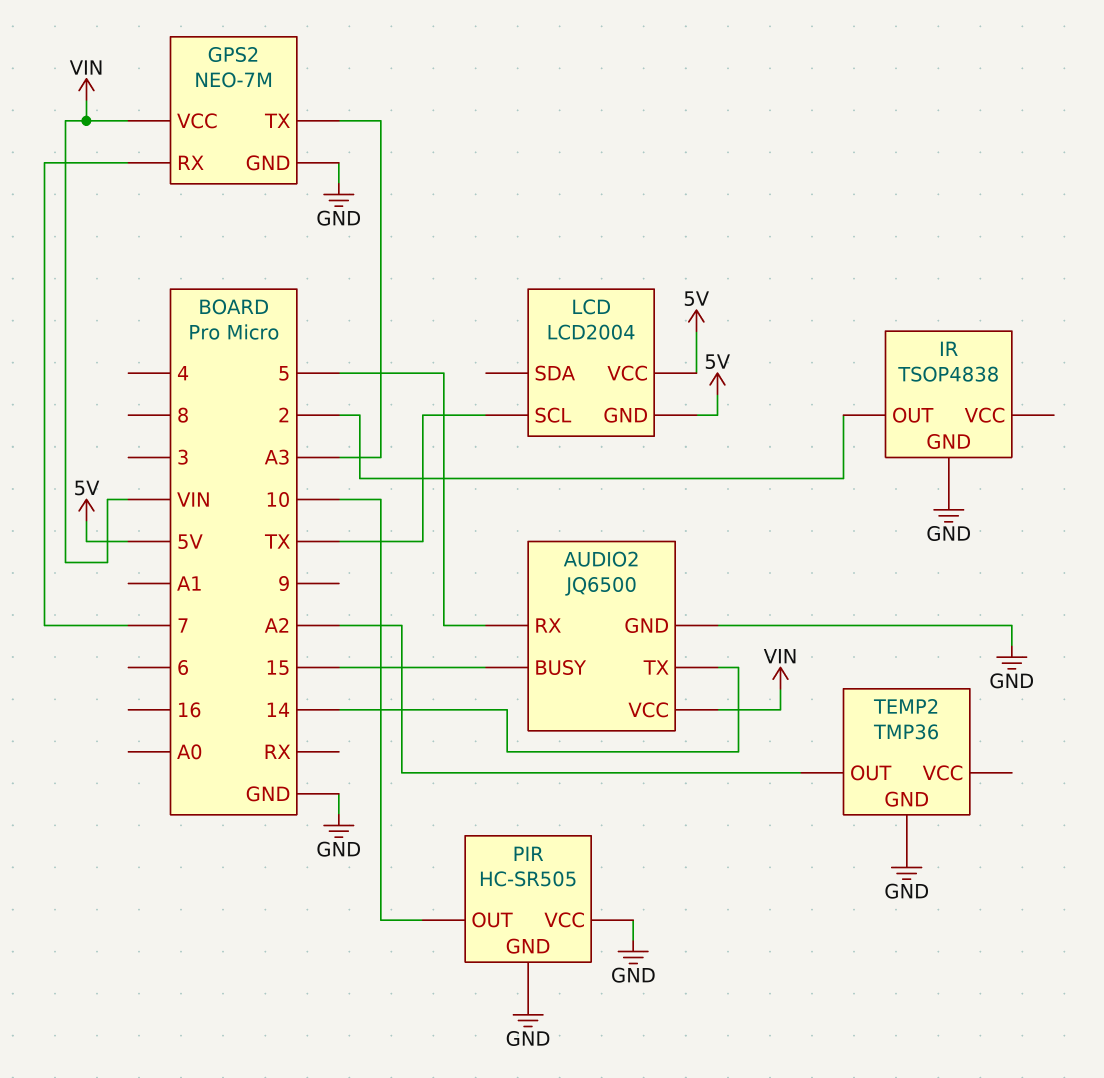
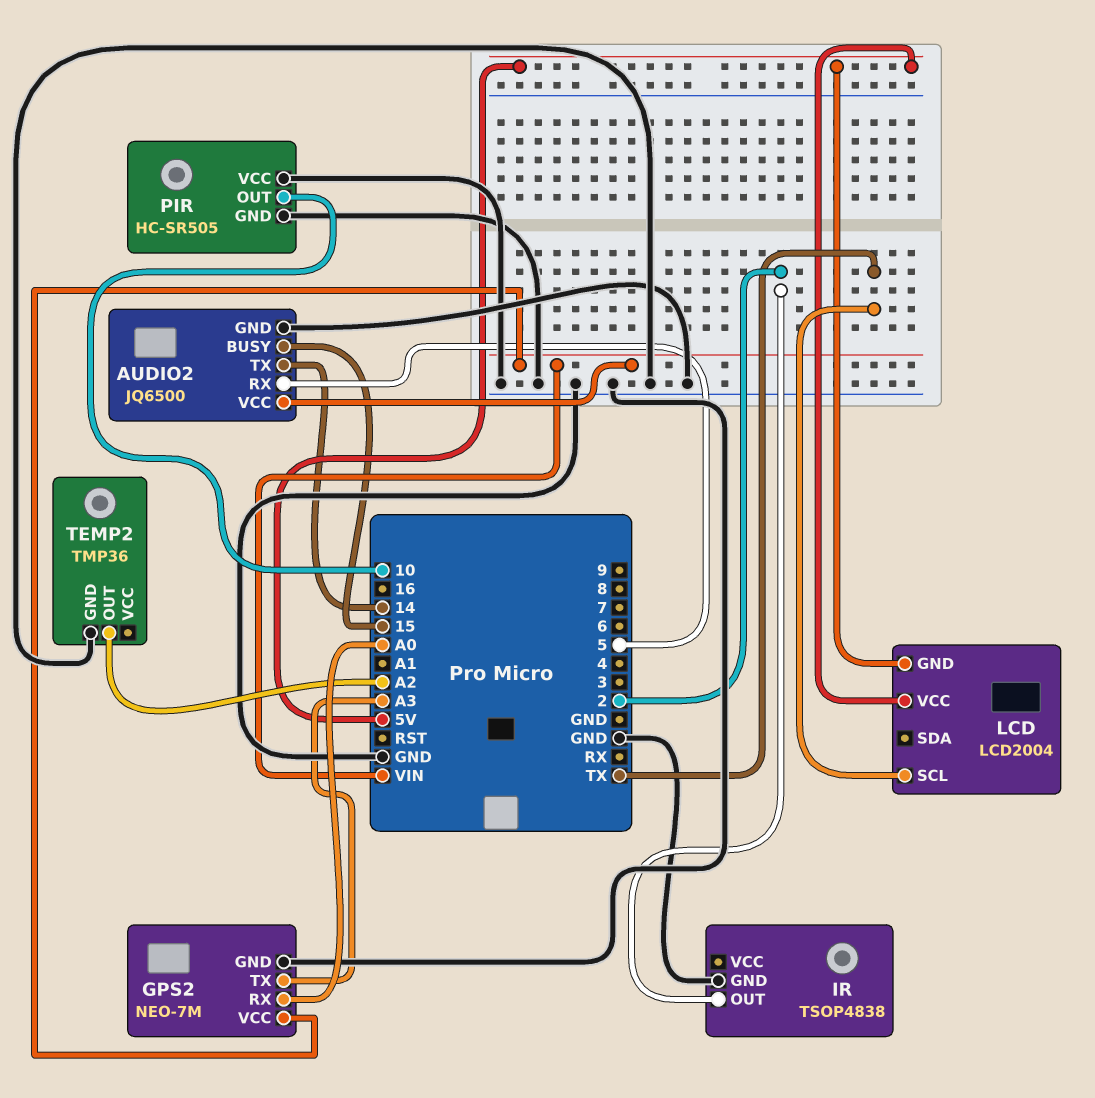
GPS2 pin RX: 7 -> A0

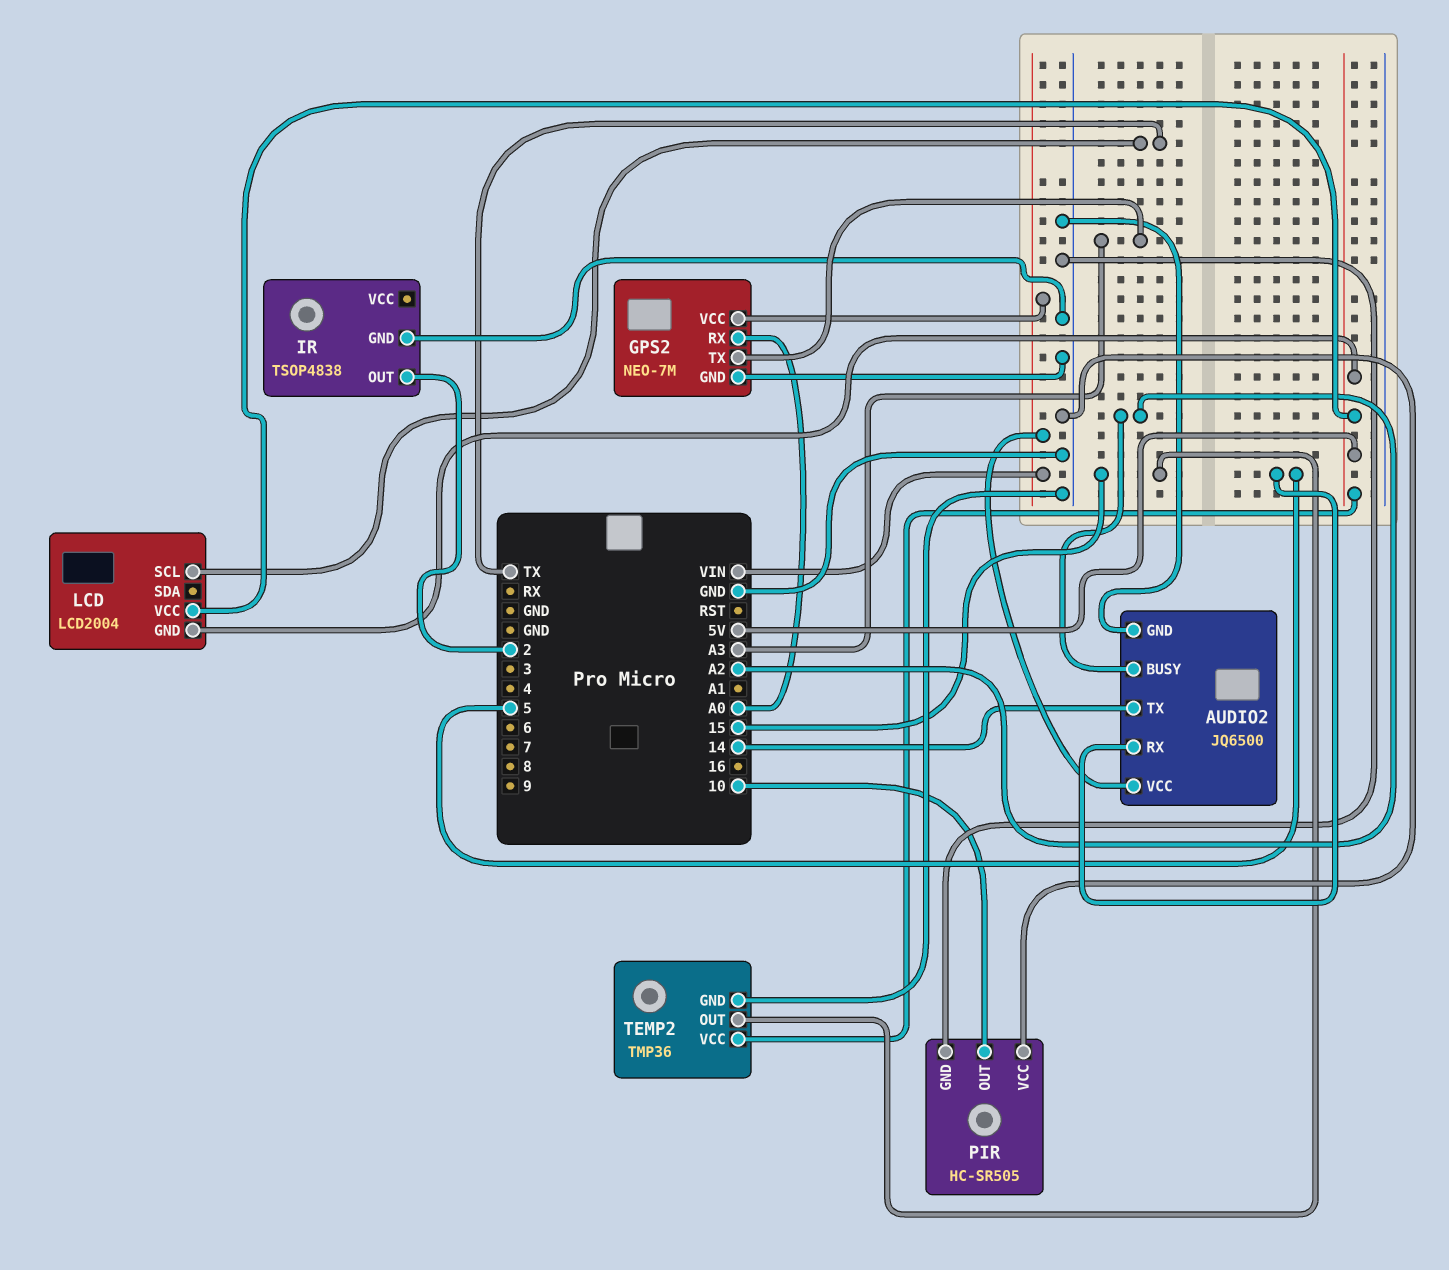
AUDIO2 pin BUSY: 15 -> A2
TEMP2 pin OUT: A2 -> 15
TEMP2 pin VCC: none -> 5V

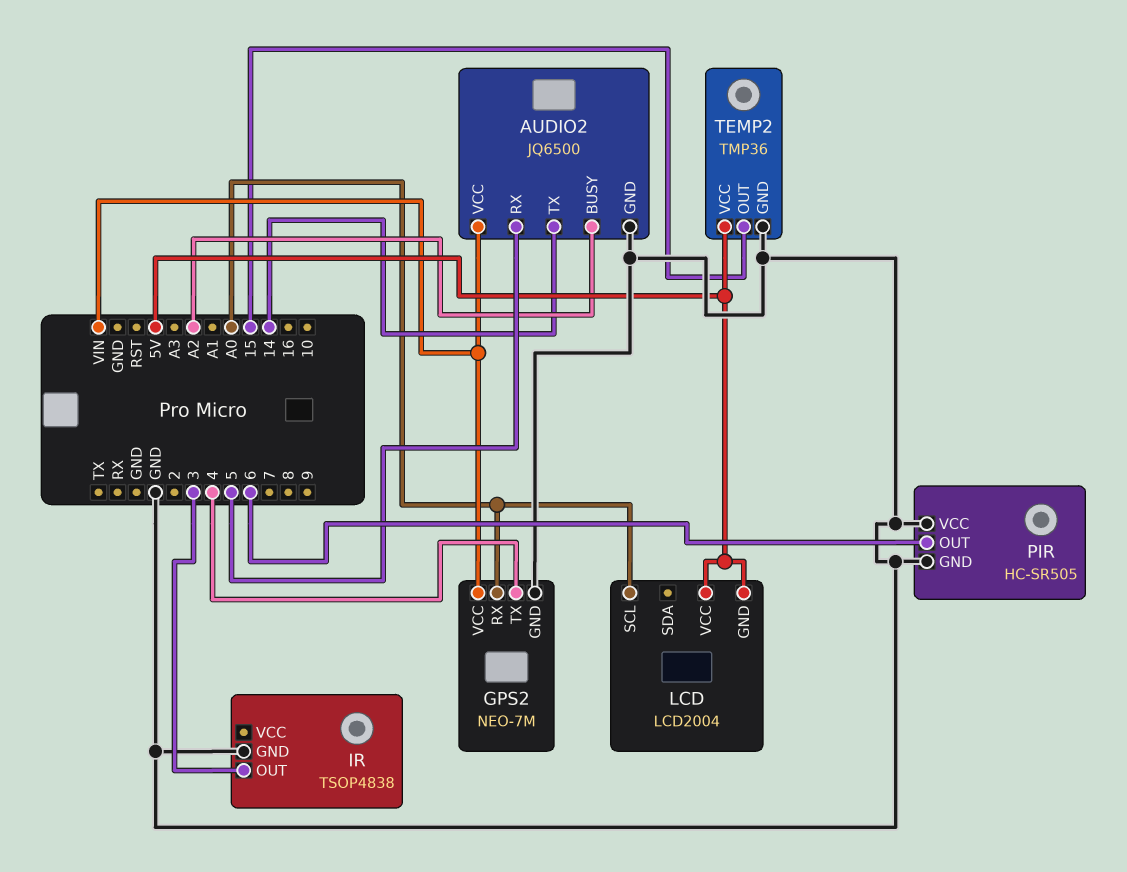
GPS2 pin TX: A3 -> 4
IR pin OUT: 2 -> 3
LCD pin SCL: TX -> A0
PIR pin OUT: 10 -> 6

